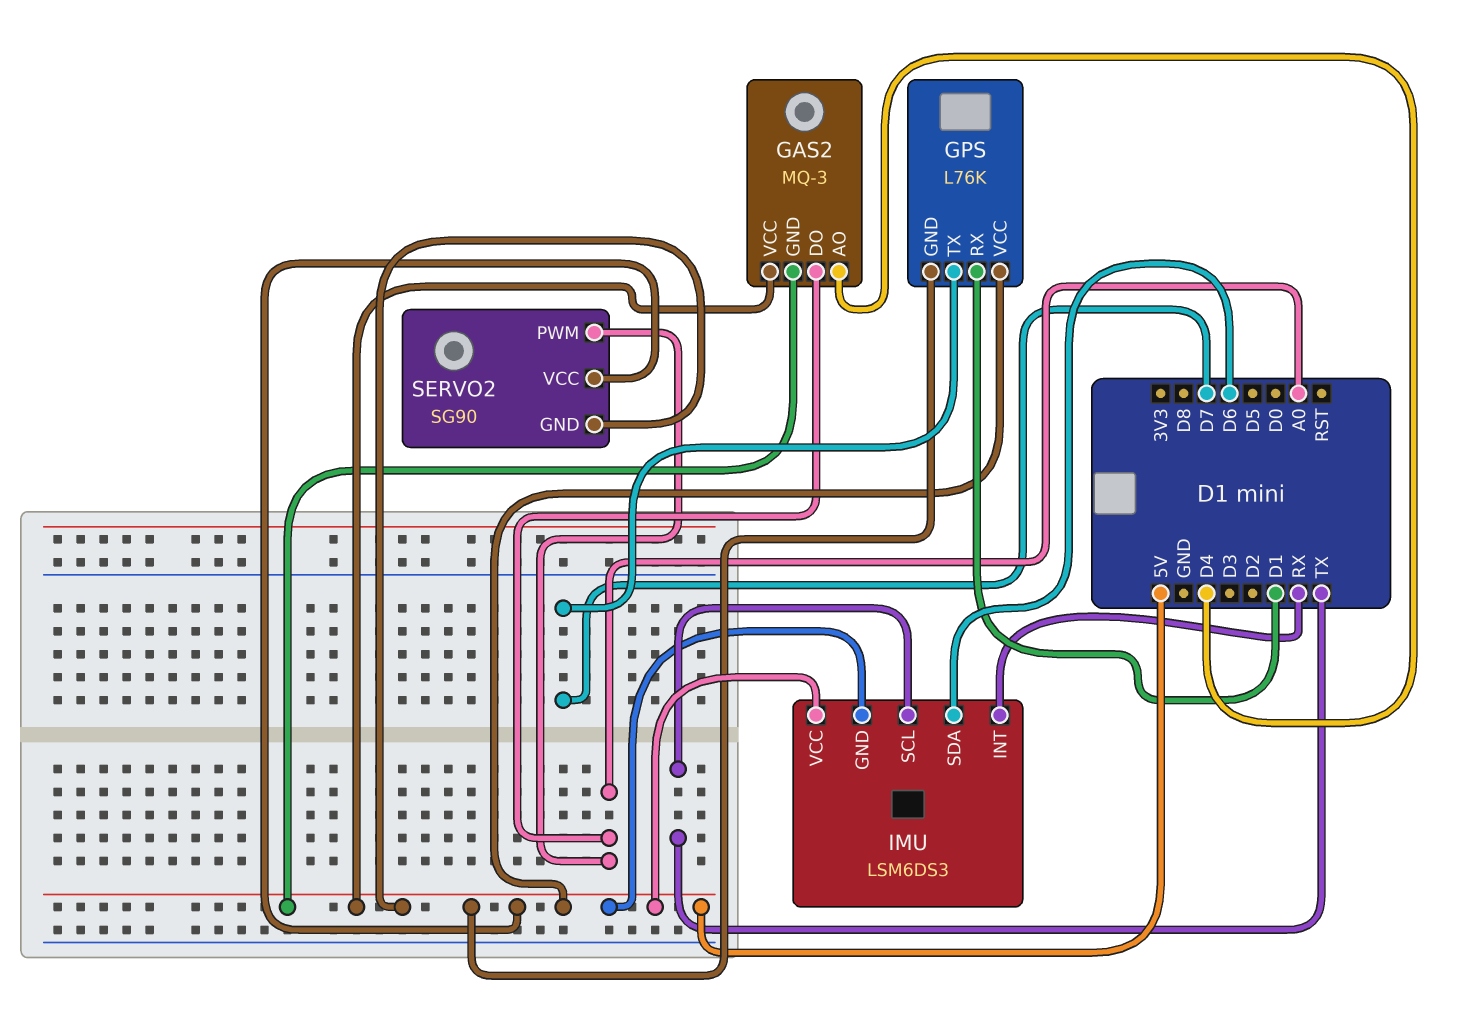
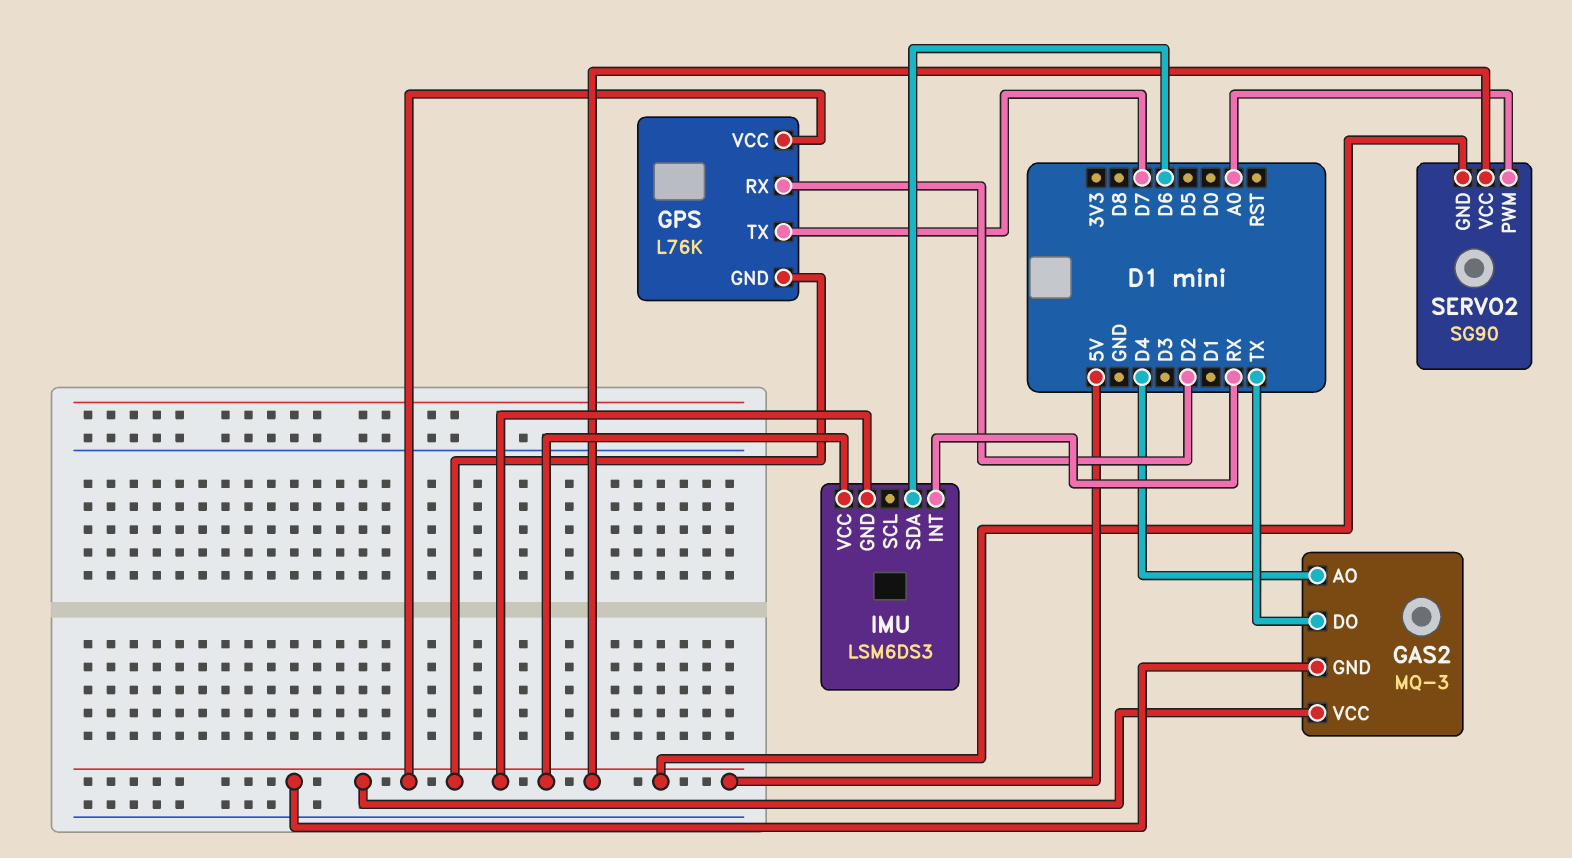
GAS2 pin DO: A0 -> TX
GPS pin RX: D1 -> D2
IMU pin SCL: TX -> none

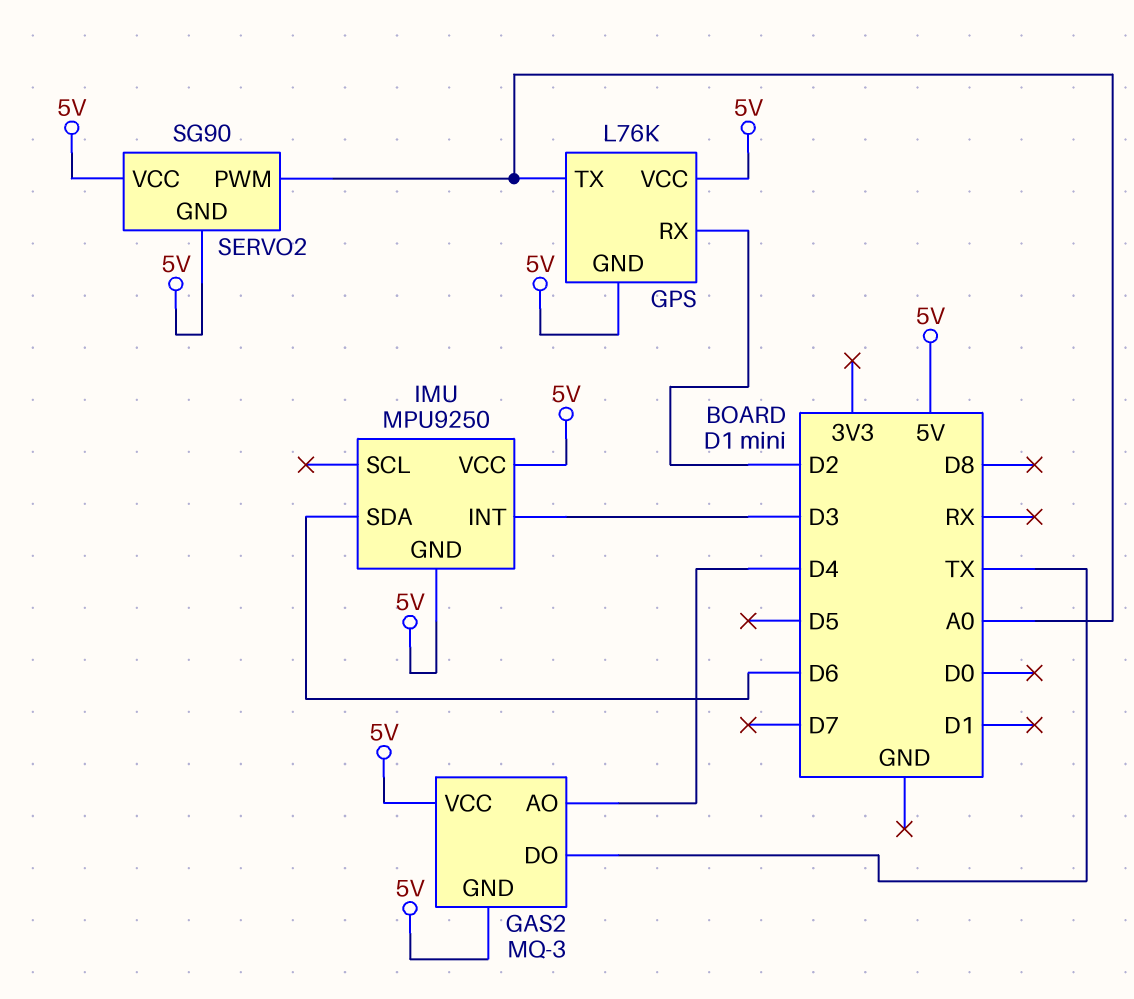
GPS pin TX: D7 -> A0
IMU: LSM6DS3 -> MPU9250
IMU pin INT: RX -> D3

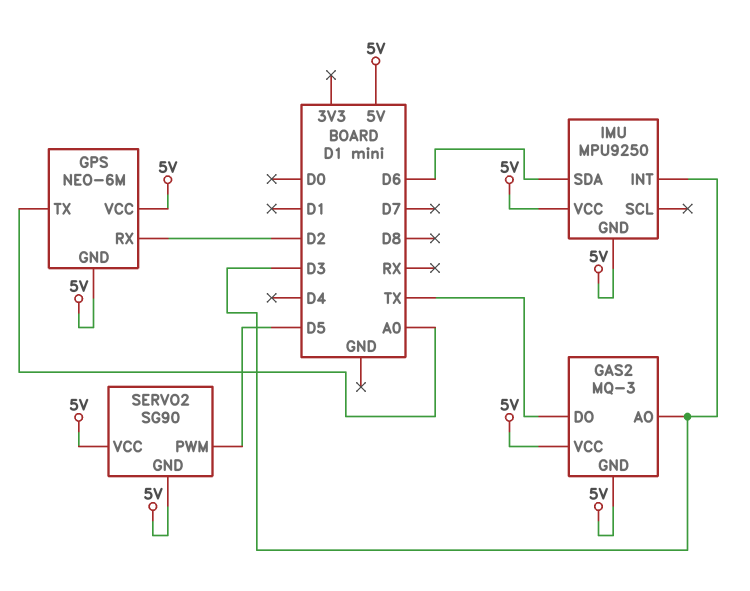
GAS2 pin AO: D4 -> D3
GPS: L76K -> NEO-6M
SERVO2 pin PWM: A0 -> D5

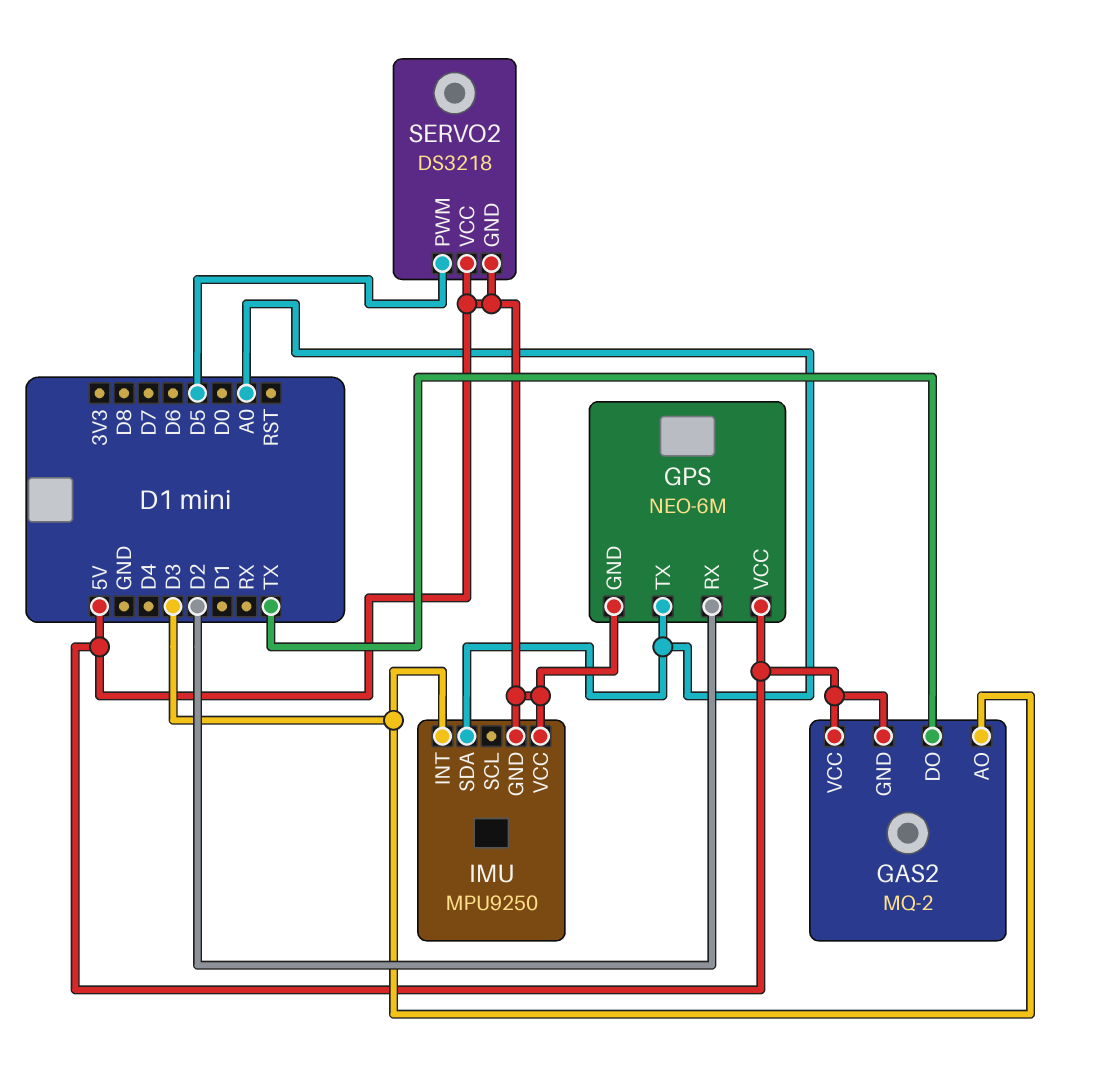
GAS2: MQ-3 -> MQ-2
IMU pin SDA: D6 -> A0
SERVO2: SG90 -> DS3218

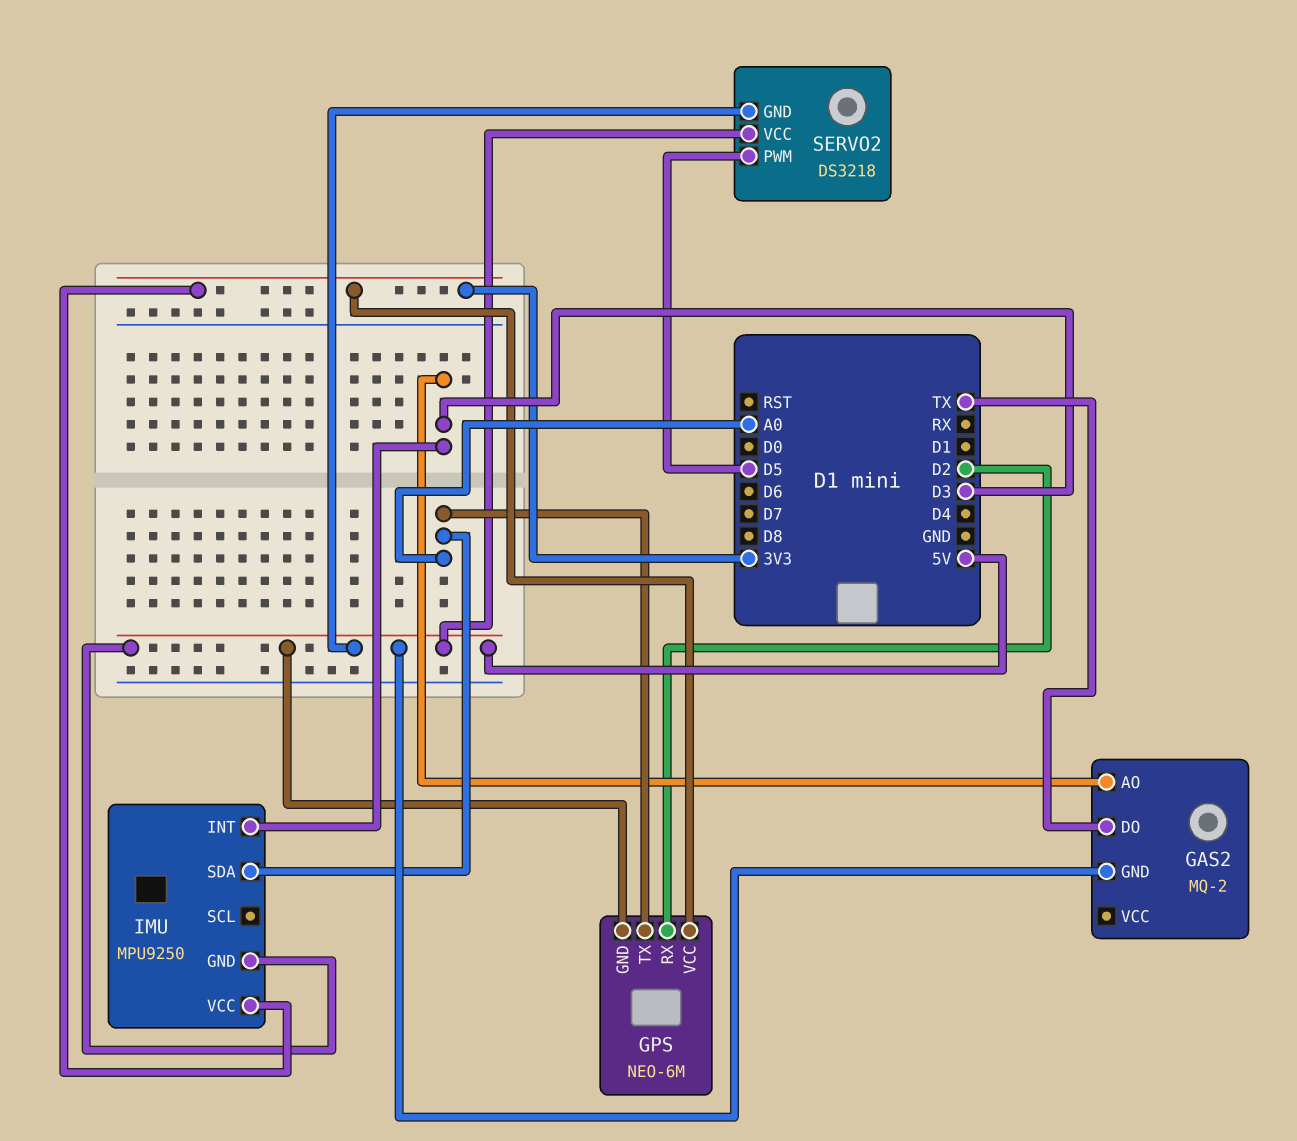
GAS2 pin VCC: 5V -> none
GPS pin VCC: 5V -> 3V3
IMU pin VCC: 5V -> 3V3

